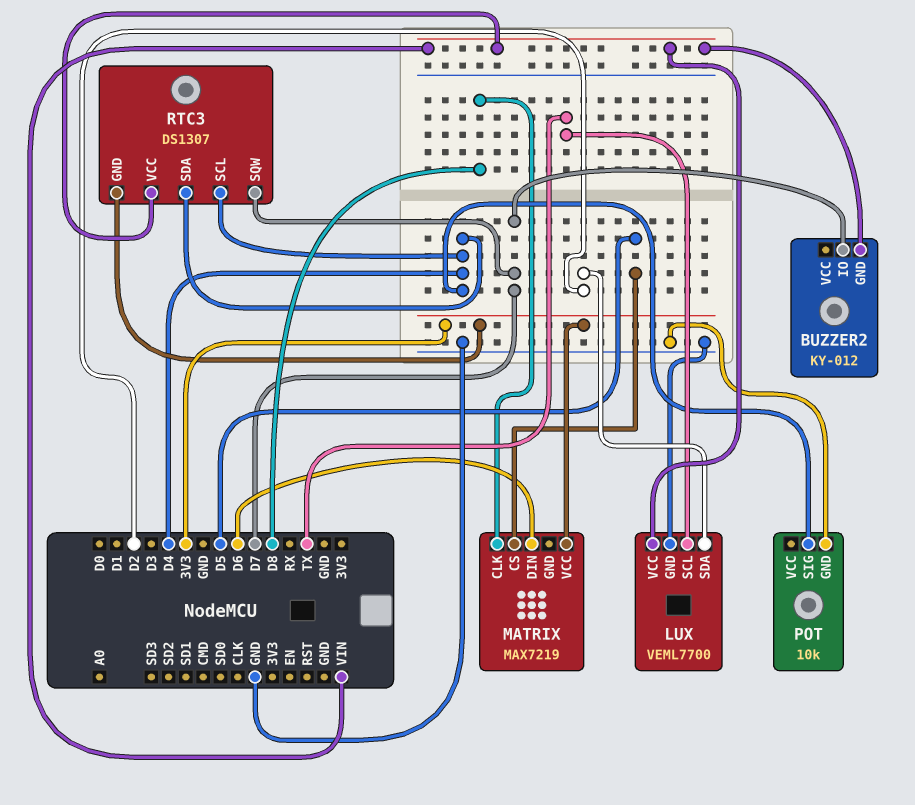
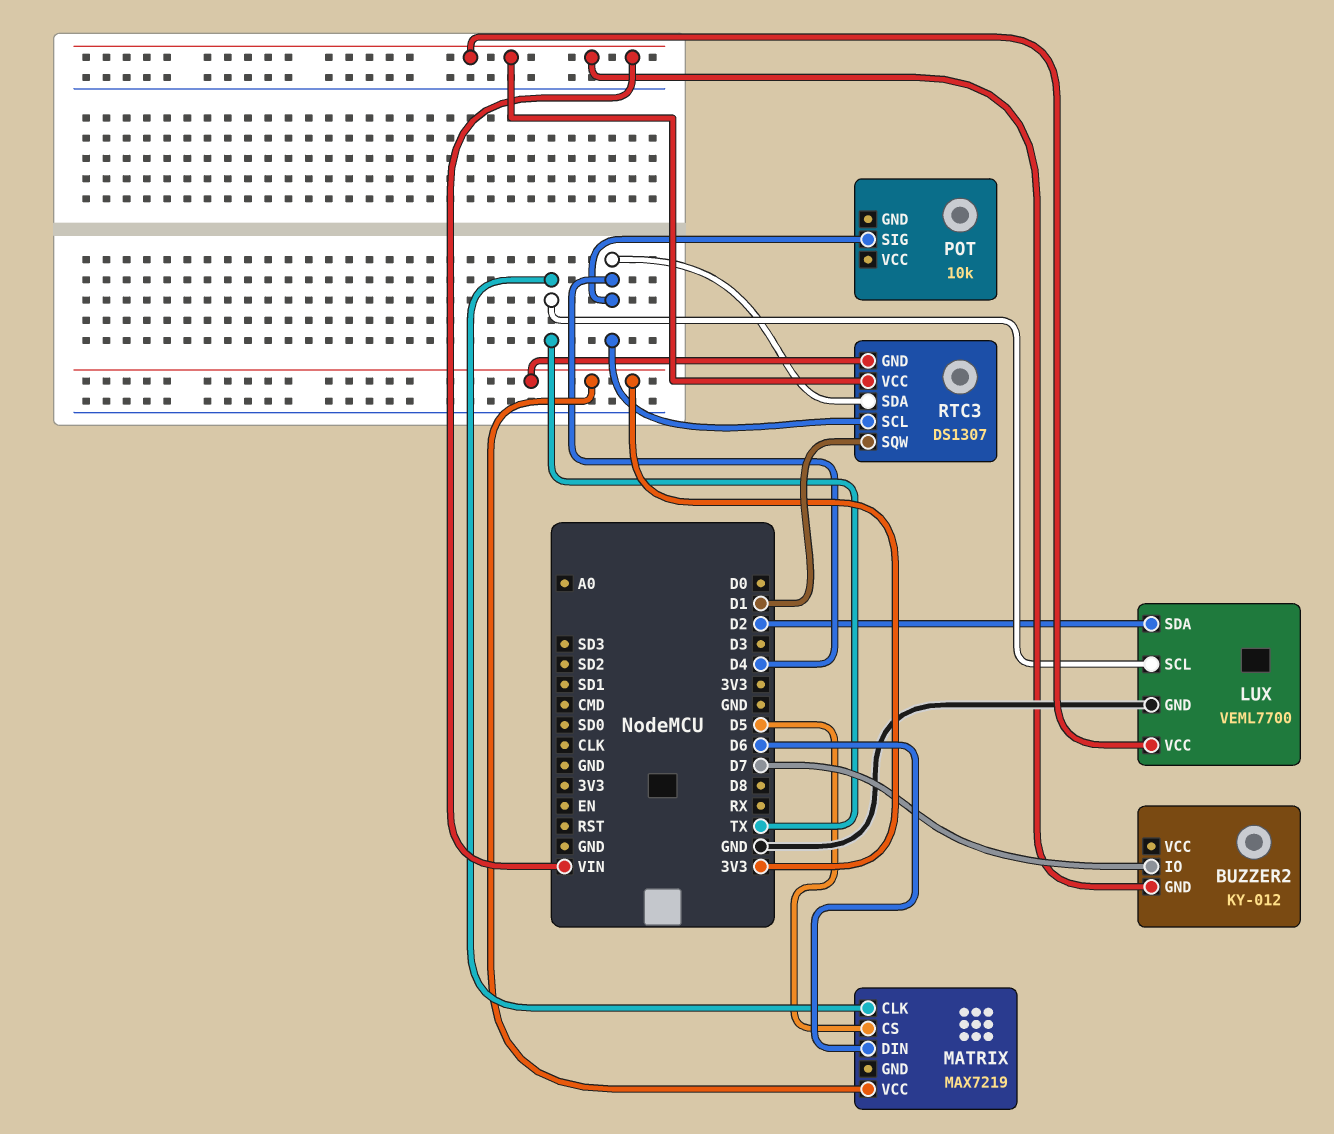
MATRIX pin CLK: D8 -> TX
POT pin GND: GND -> none
RTC3 pin SQW: D7 -> D1

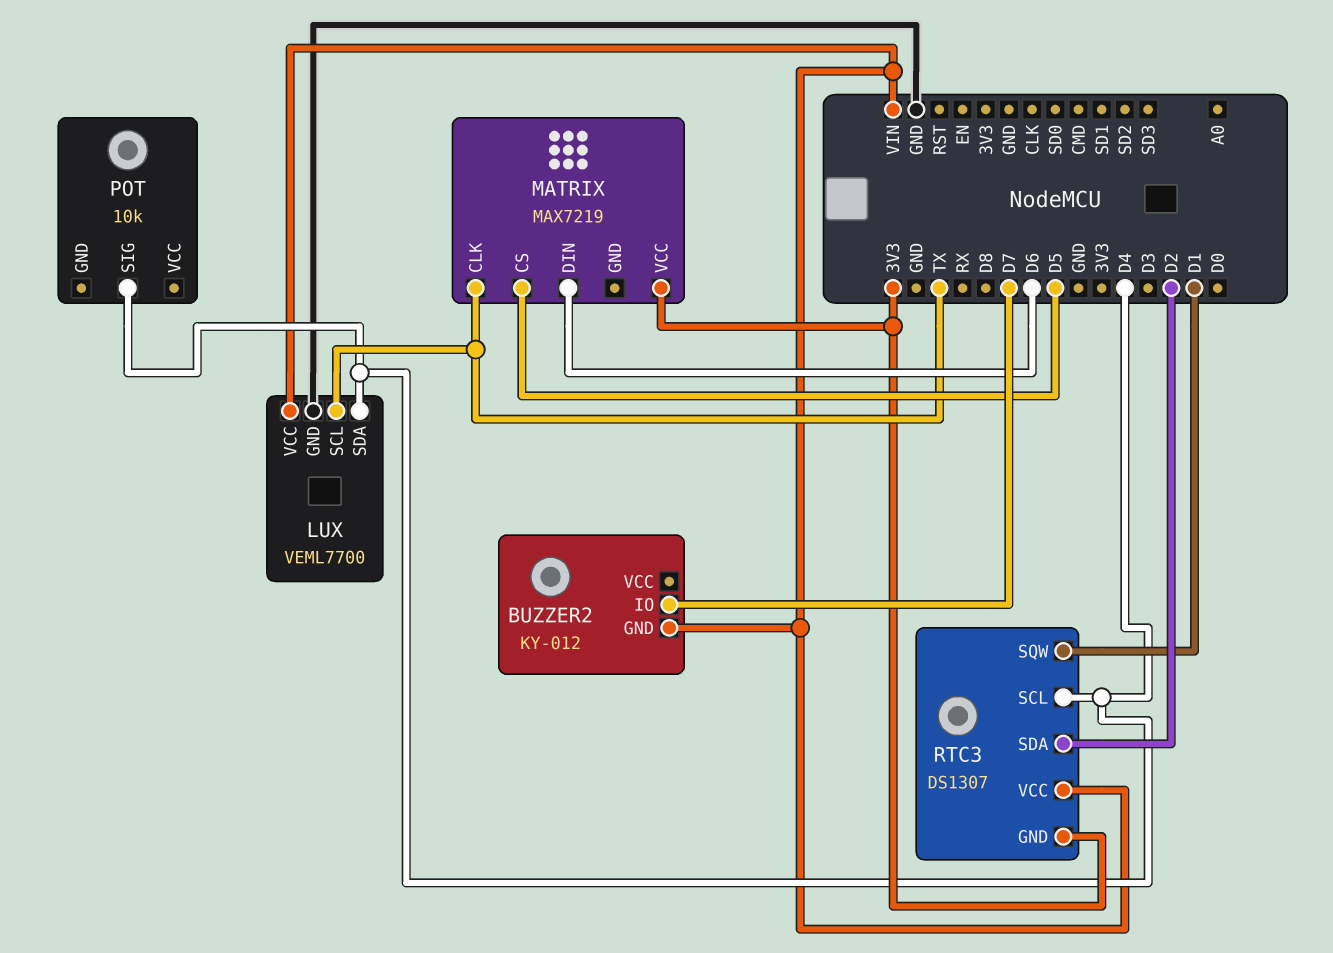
LUX pin SDA: D2 -> D4
RTC3 pin SDA: D4 -> D2

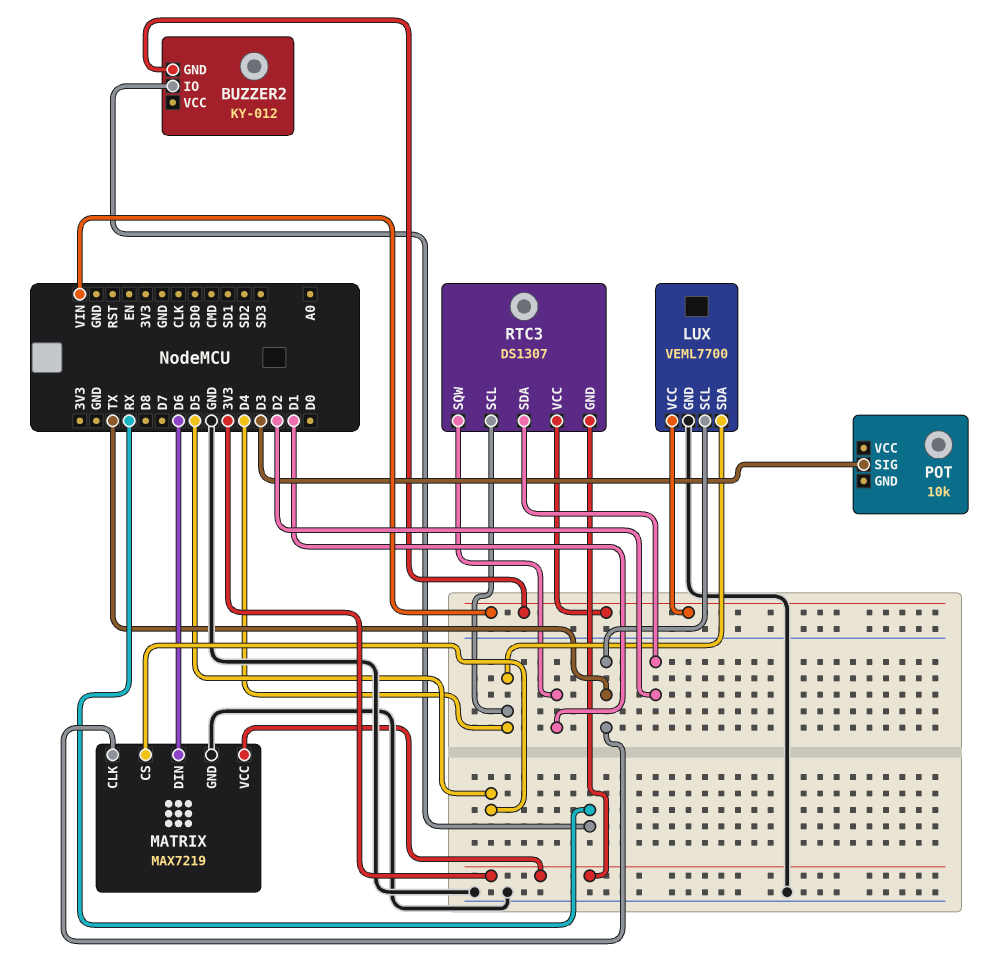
BUZZER2 pin IO: D7 -> RX
MATRIX pin GND: none -> GND
POT pin SIG: D4 -> D3

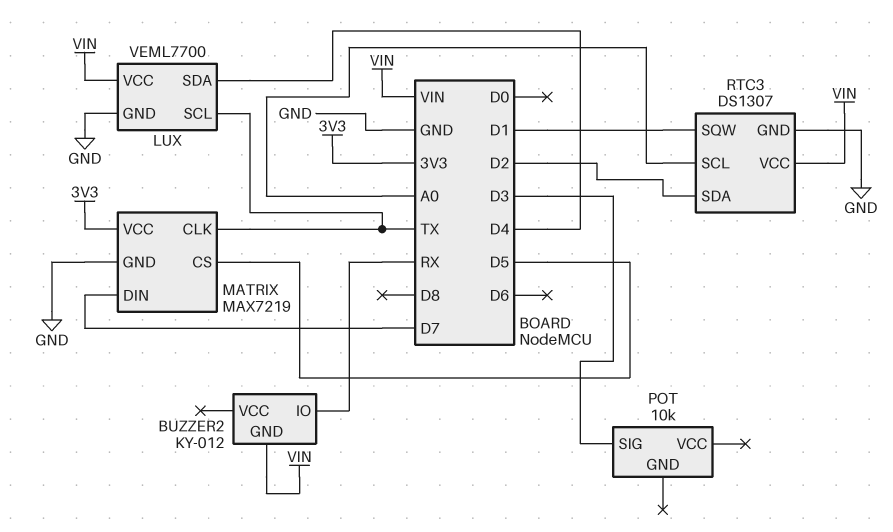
MATRIX pin DIN: D6 -> D7
RTC3 pin GND: 3V3 -> GND
RTC3 pin SCL: D4 -> A0

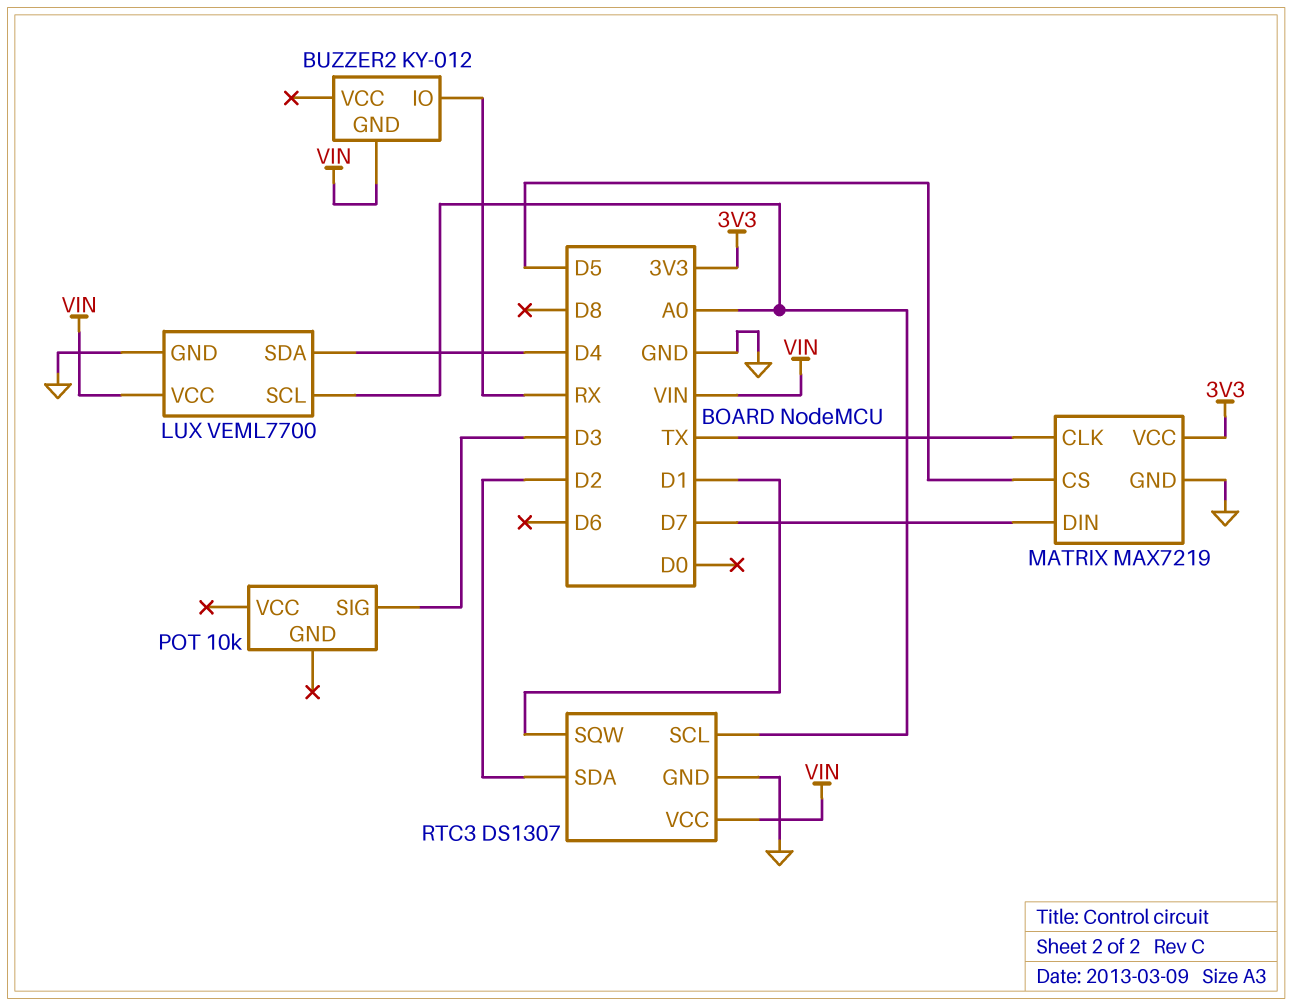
LUX pin SCL: TX -> A0

